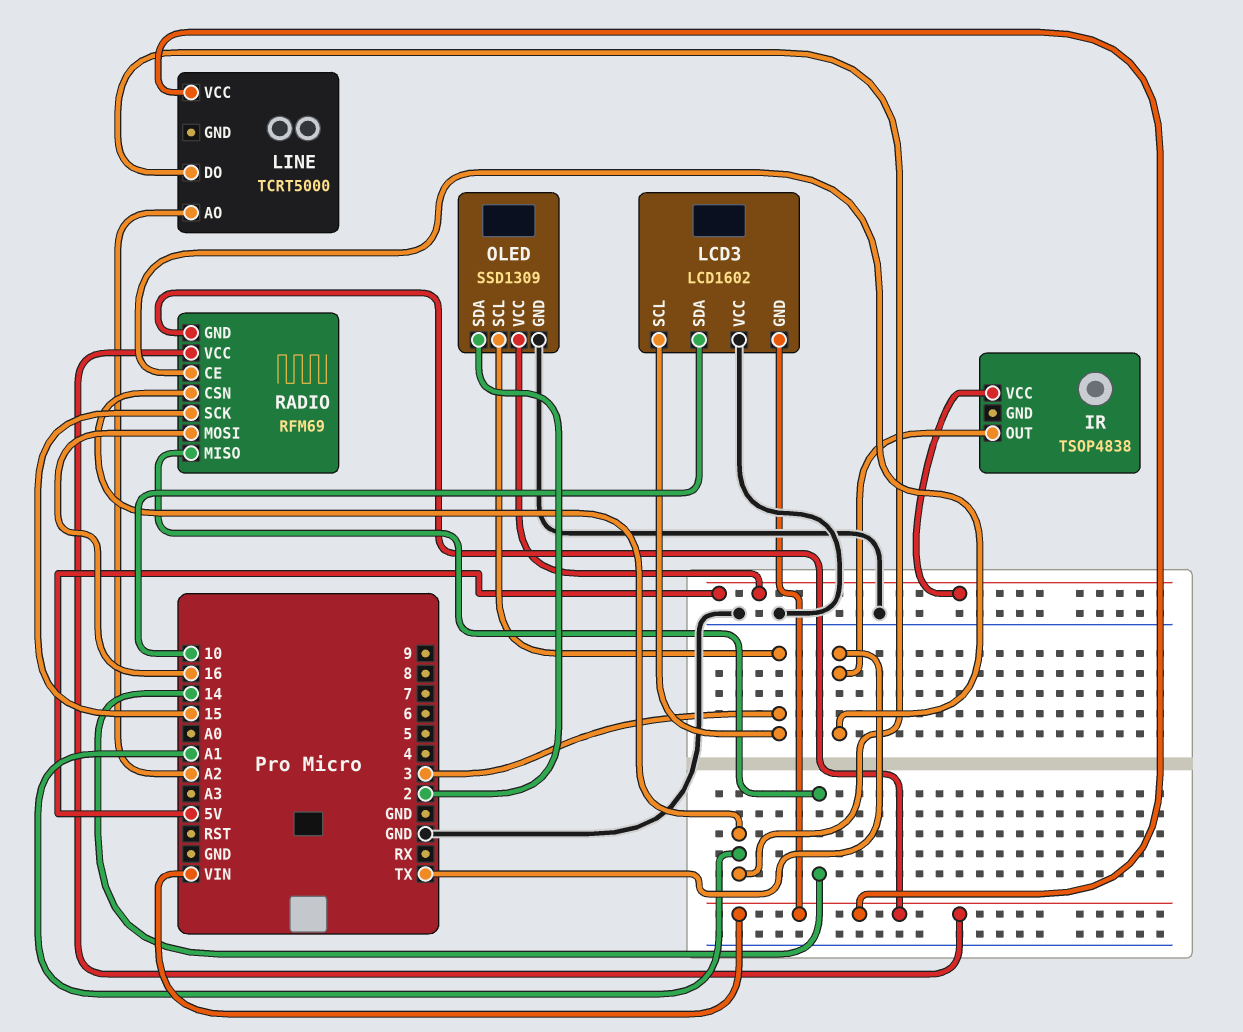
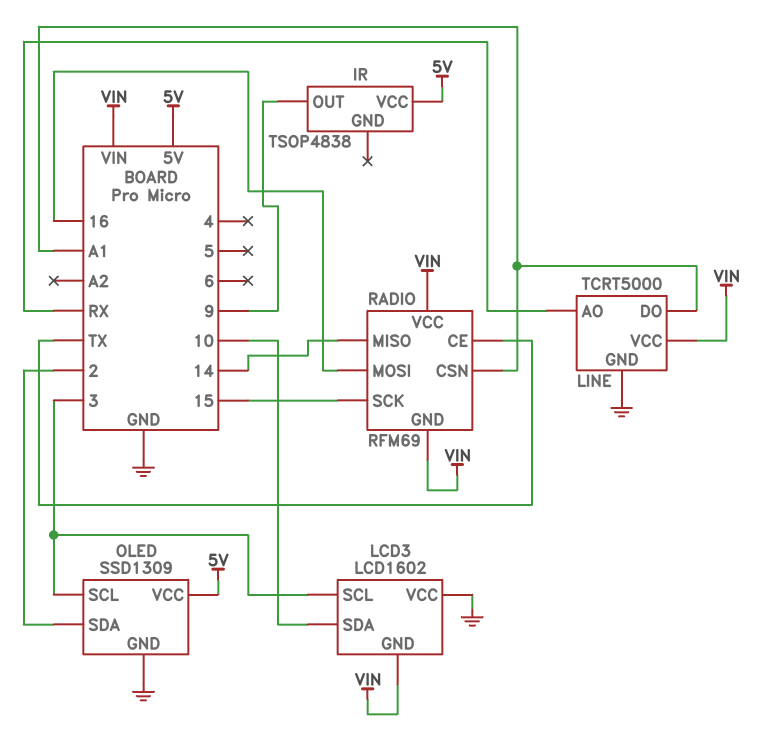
IR pin OUT: TX -> 9
LINE pin AO: A2 -> RX
LINE pin GND: none -> GND

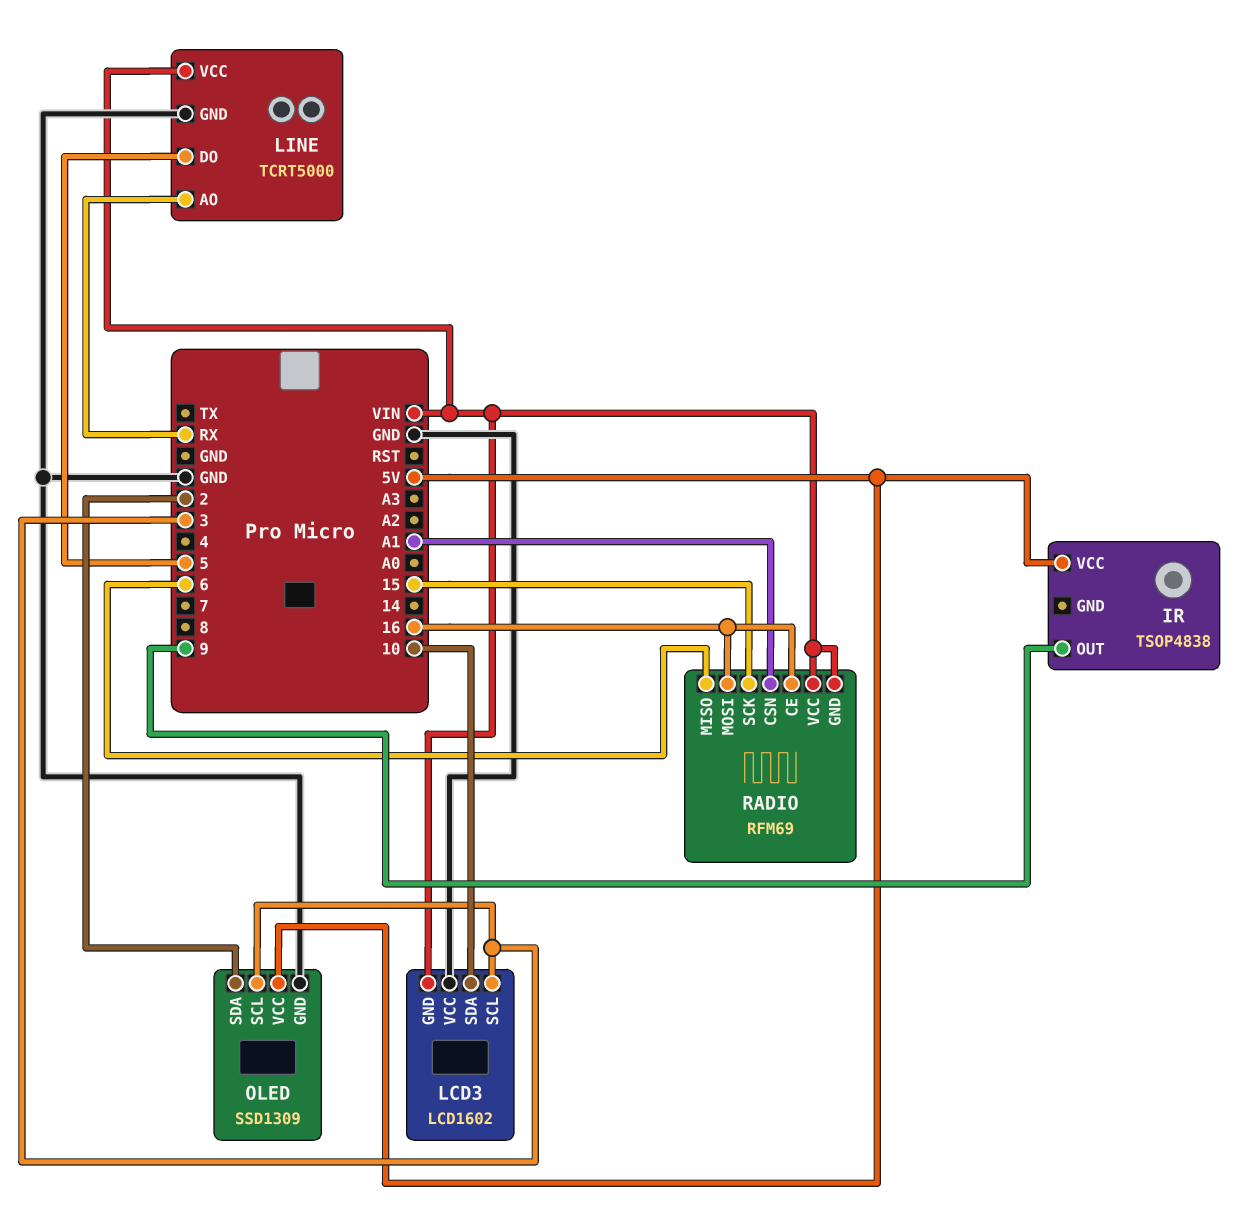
LINE pin DO: A1 -> 5
RADIO pin CE: TX -> 16
RADIO pin MISO: 14 -> 6

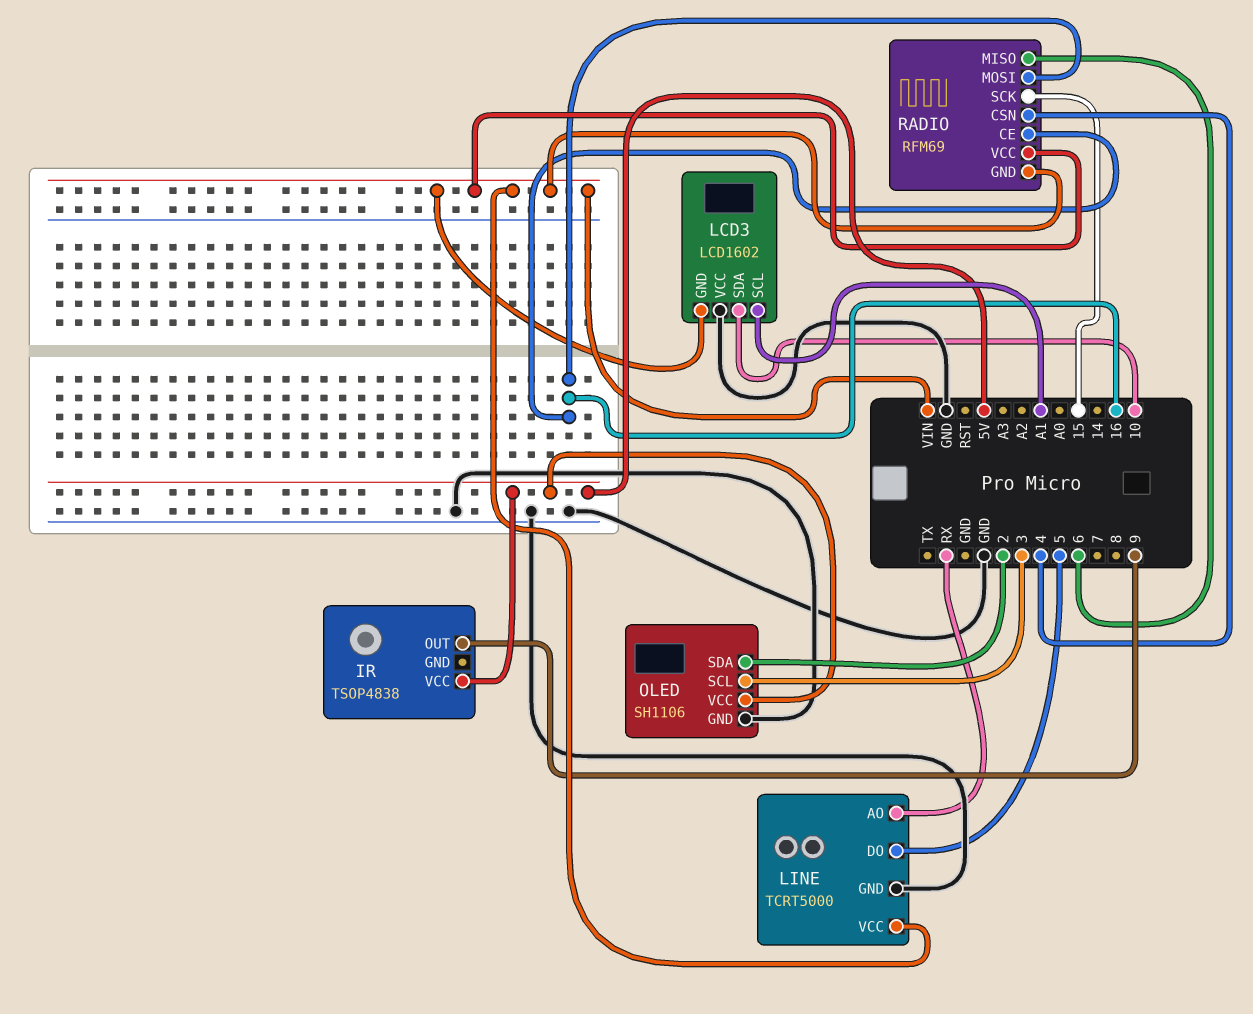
LCD3 pin SCL: 3 -> A1
OLED: SSD1309 -> SH1106
RADIO pin CSN: A1 -> 4

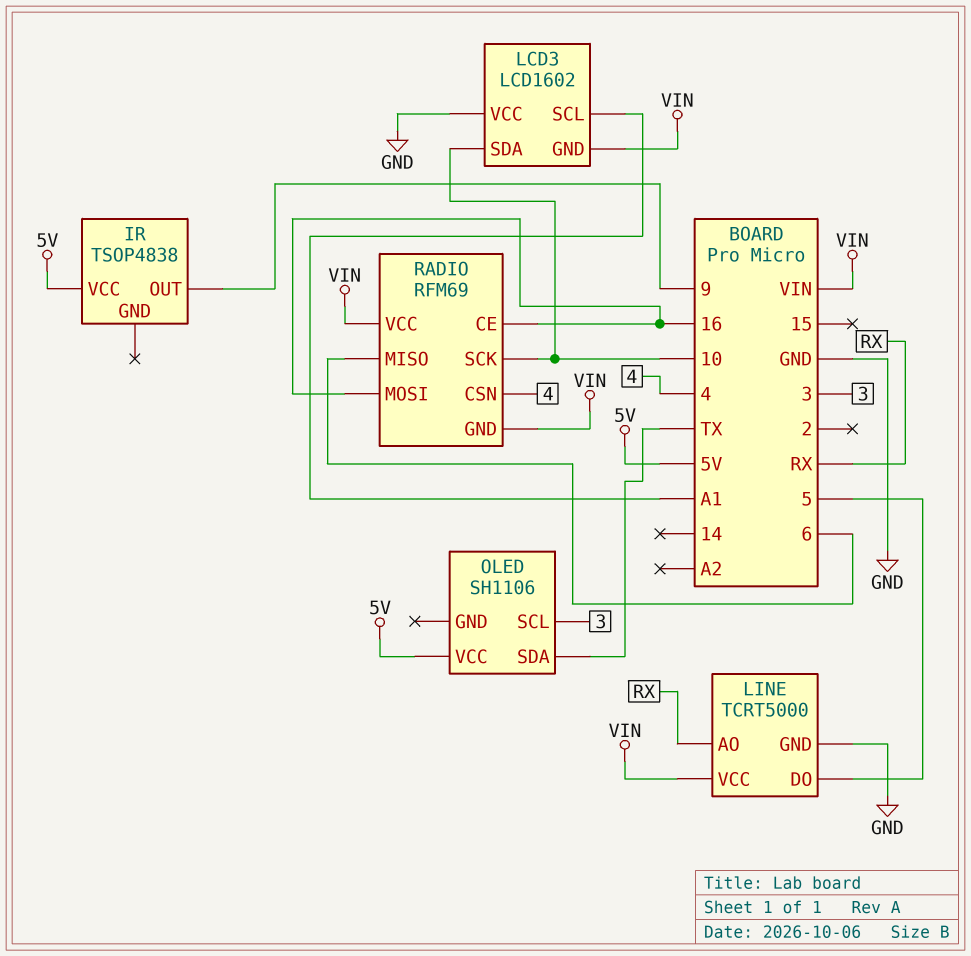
OLED pin GND: GND -> none
OLED pin SDA: 2 -> TX
RADIO pin SCK: 15 -> 10

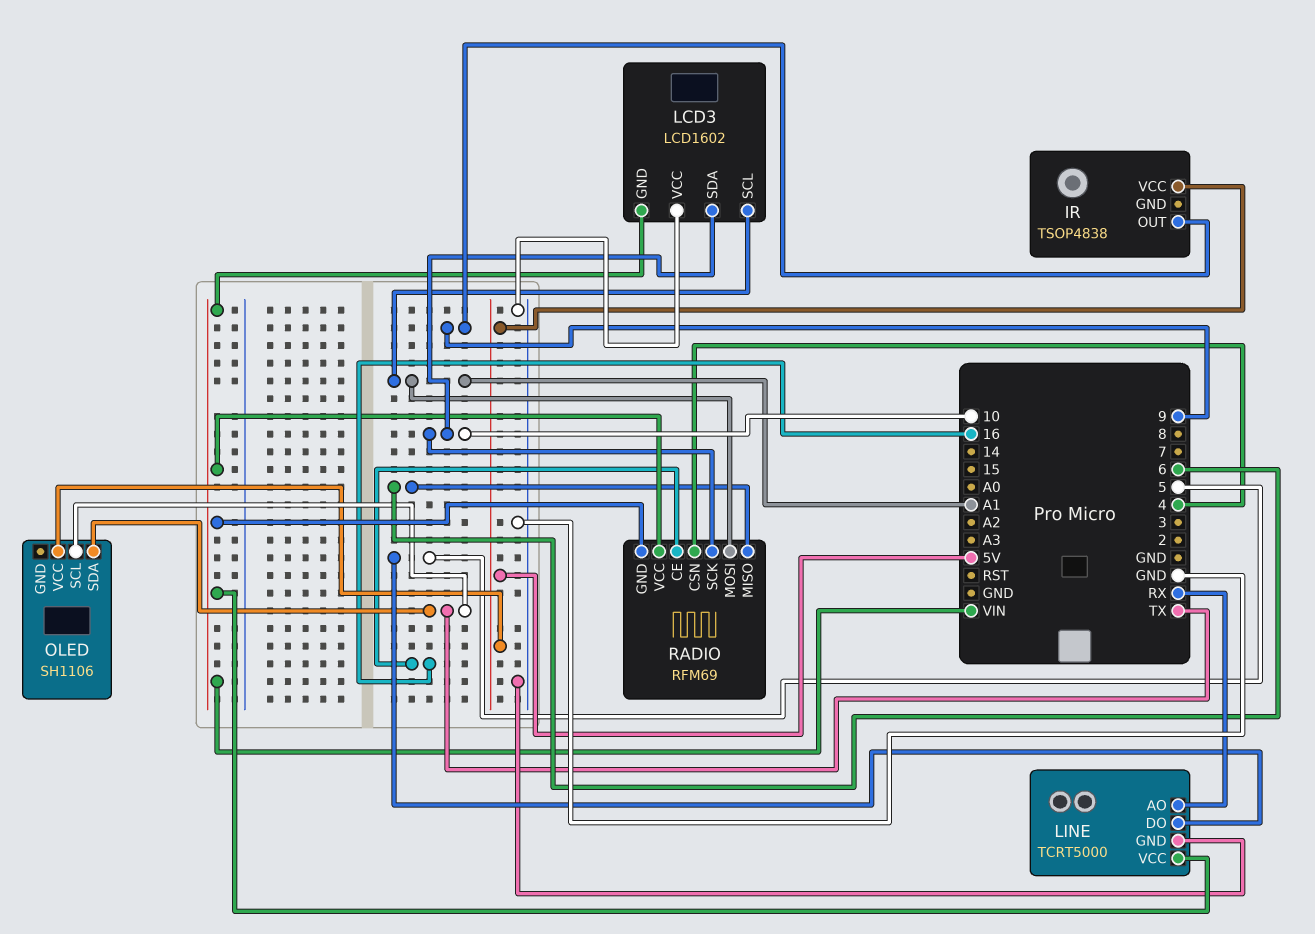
OLED pin SCL: 3 -> TX
RADIO pin MOSI: 16 -> A1

